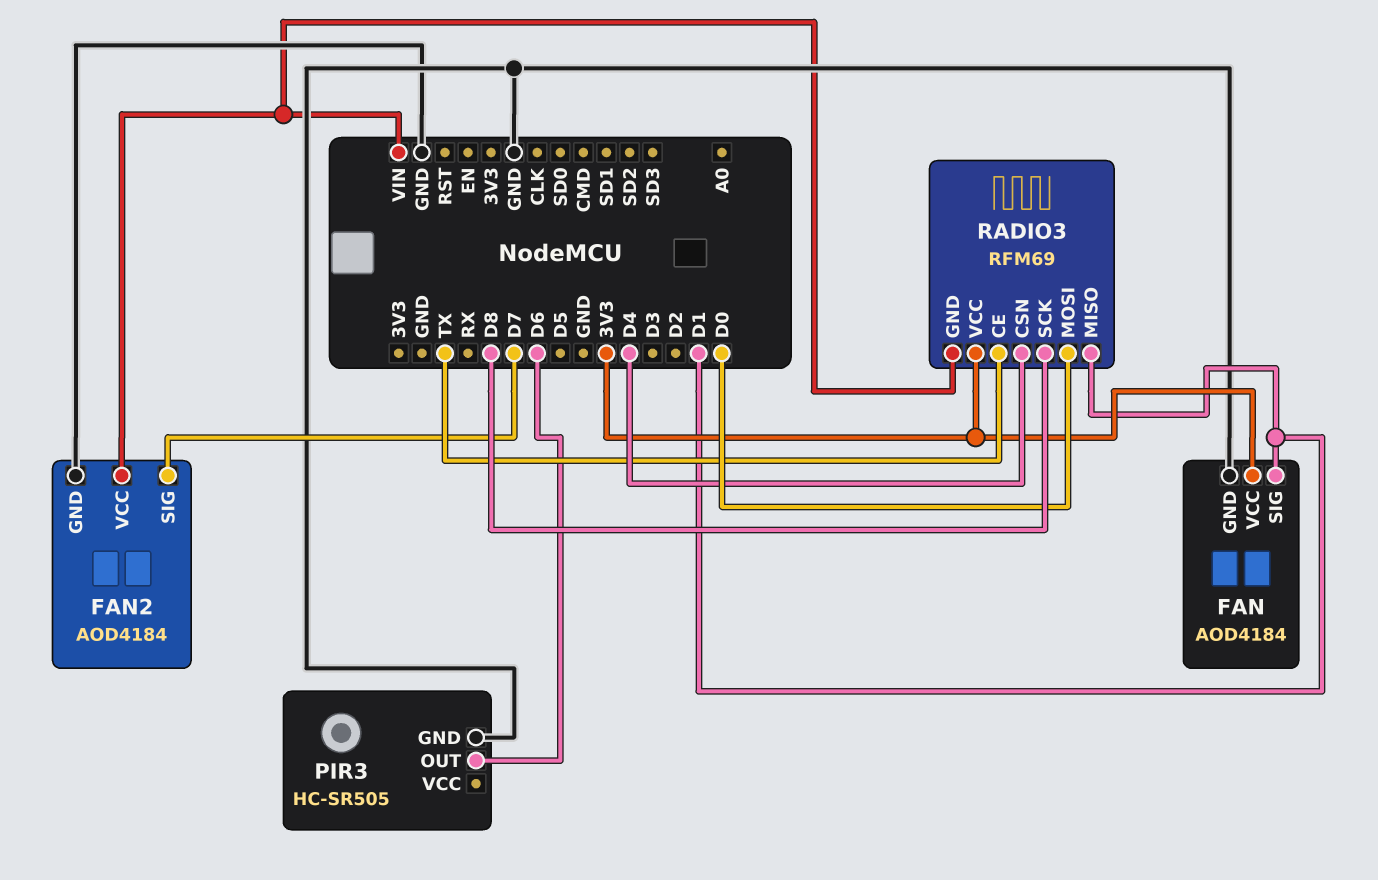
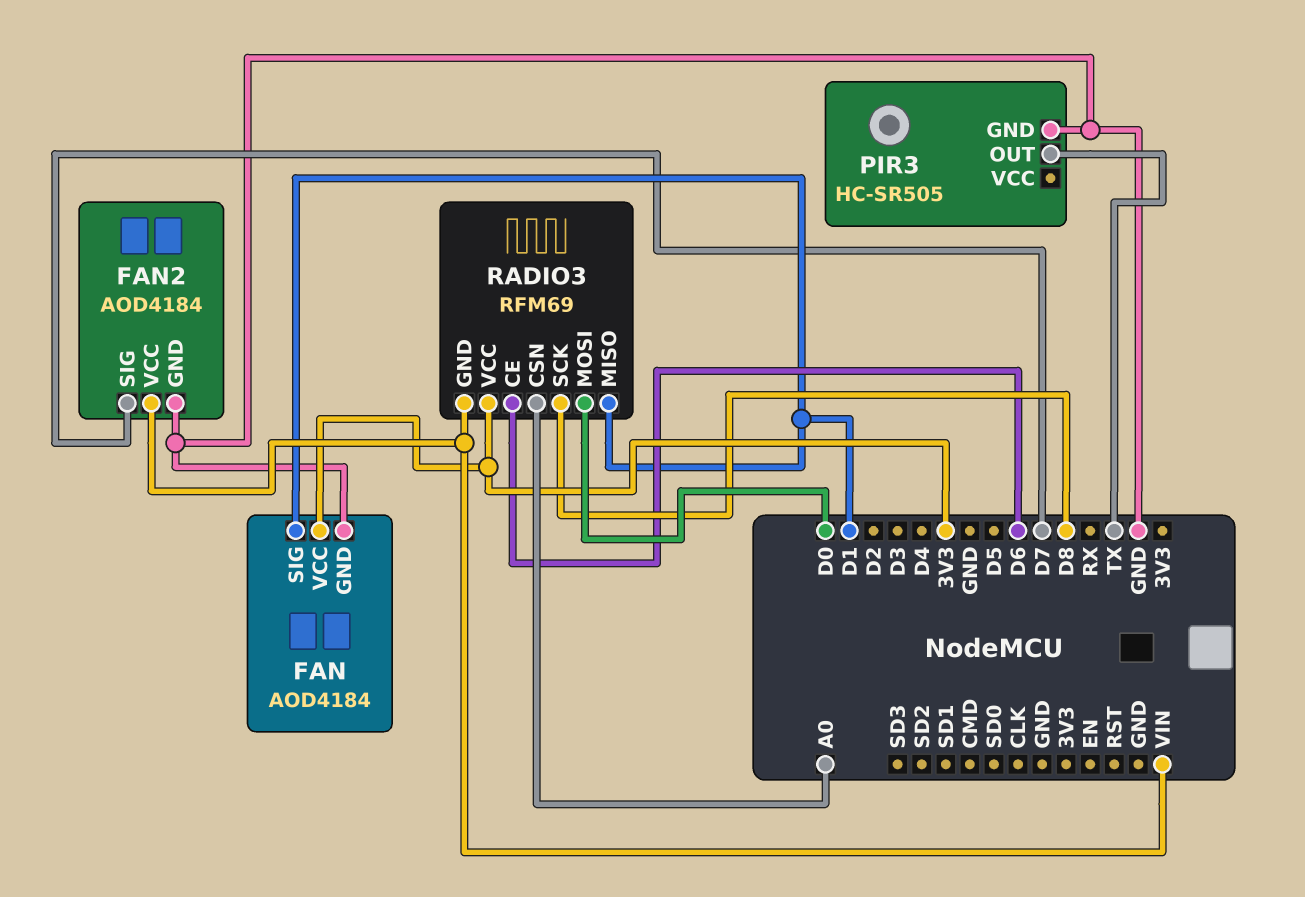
PIR3 pin OUT: D6 -> TX
RADIO3 pin CE: TX -> D6
RADIO3 pin CSN: D4 -> A0

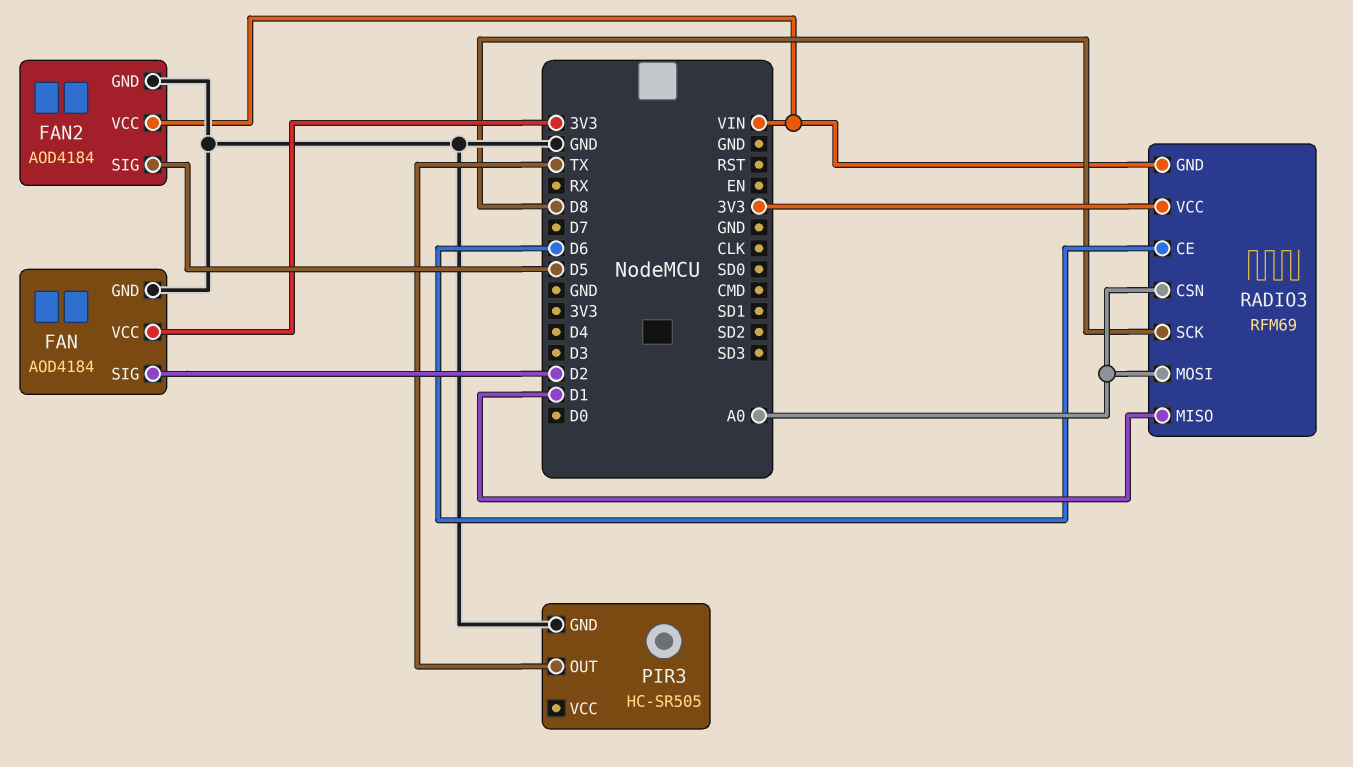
FAN pin SIG: D1 -> D2
FAN2 pin SIG: D7 -> D5
RADIO3 pin MOSI: D0 -> A0

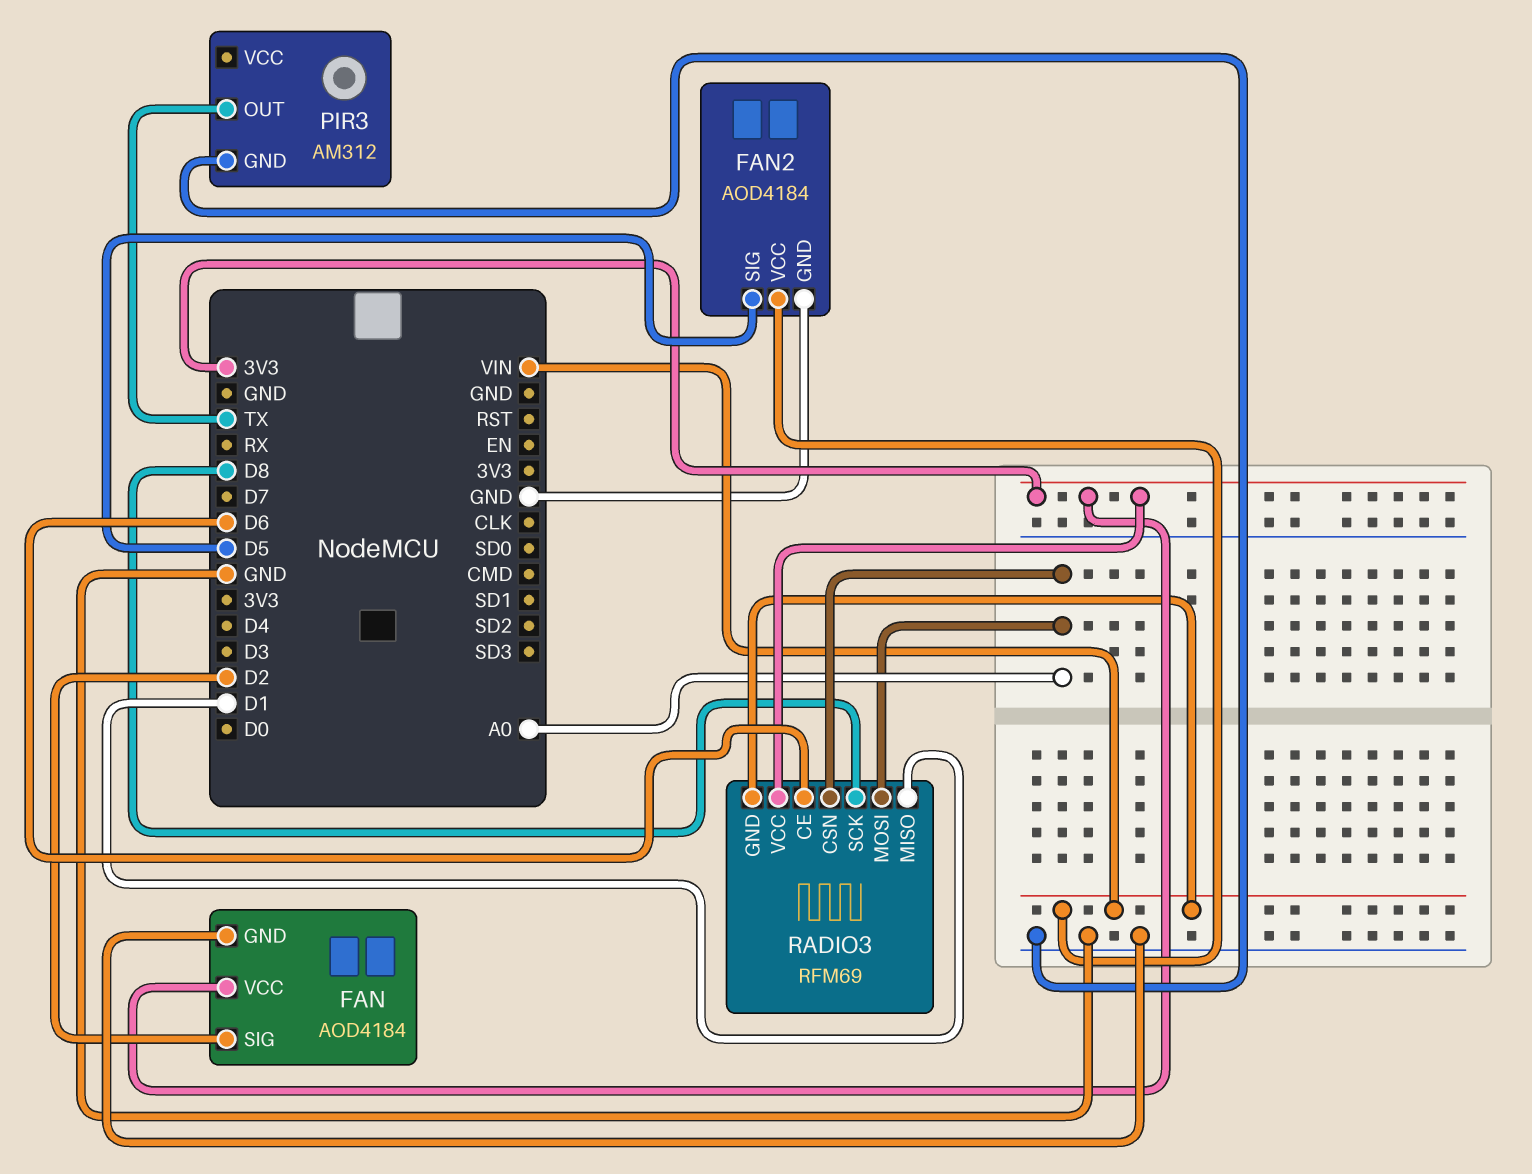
PIR3: HC-SR505 -> AM312

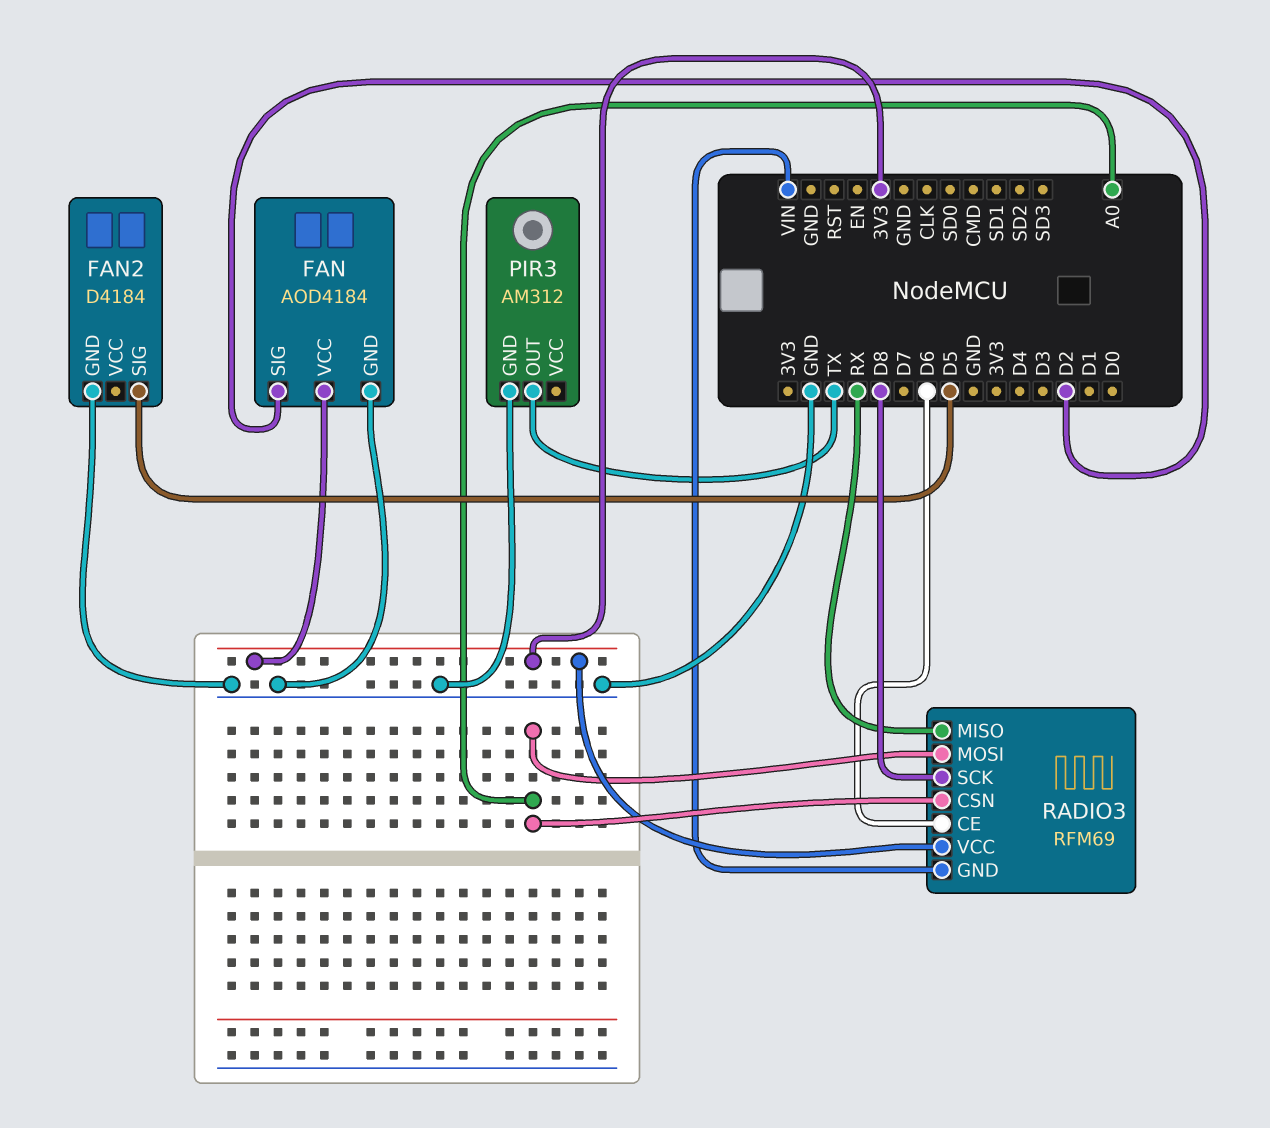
FAN2: AOD4184 -> D4184
FAN2 pin VCC: VIN -> none
RADIO3 pin MISO: D1 -> RX

